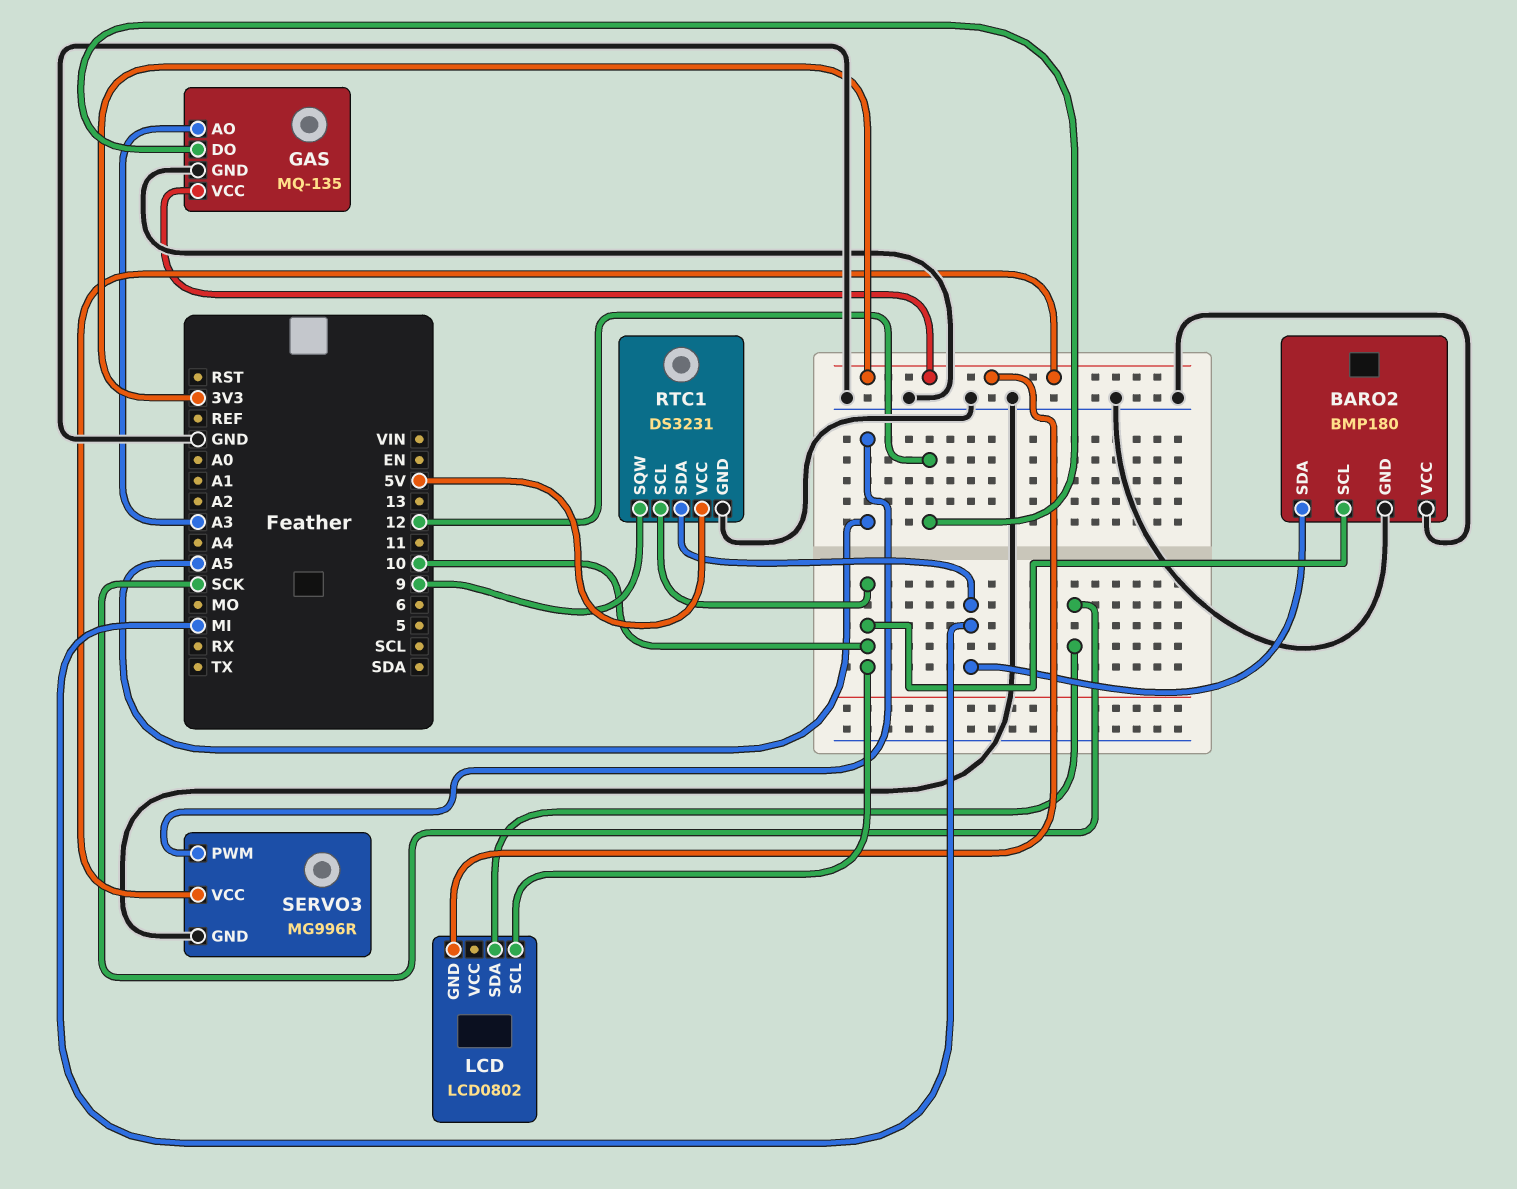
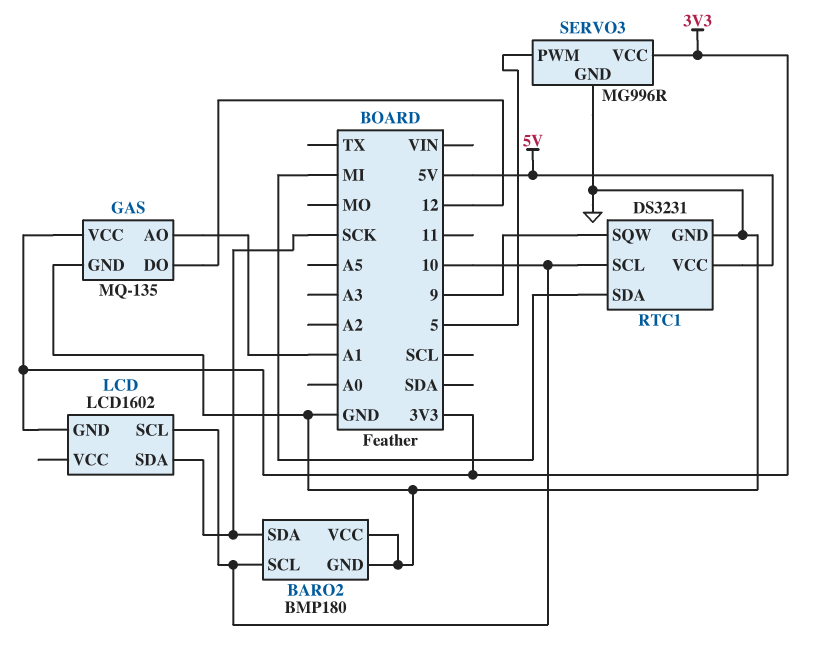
BARO2 pin SDA: MI -> SCK
GAS pin AO: A3 -> A1
LCD: LCD0802 -> LCD1602
SERVO3 pin PWM: A5 -> 5

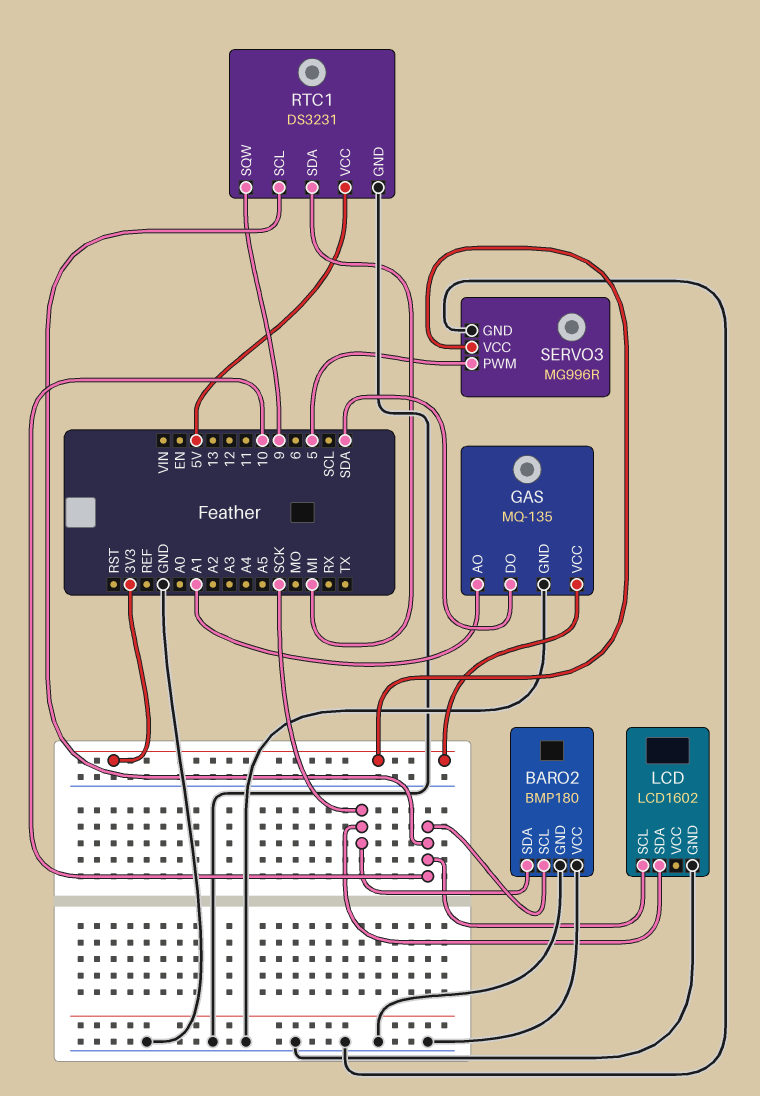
GAS pin DO: 12 -> SDA
LCD pin GND: 3V3 -> GND

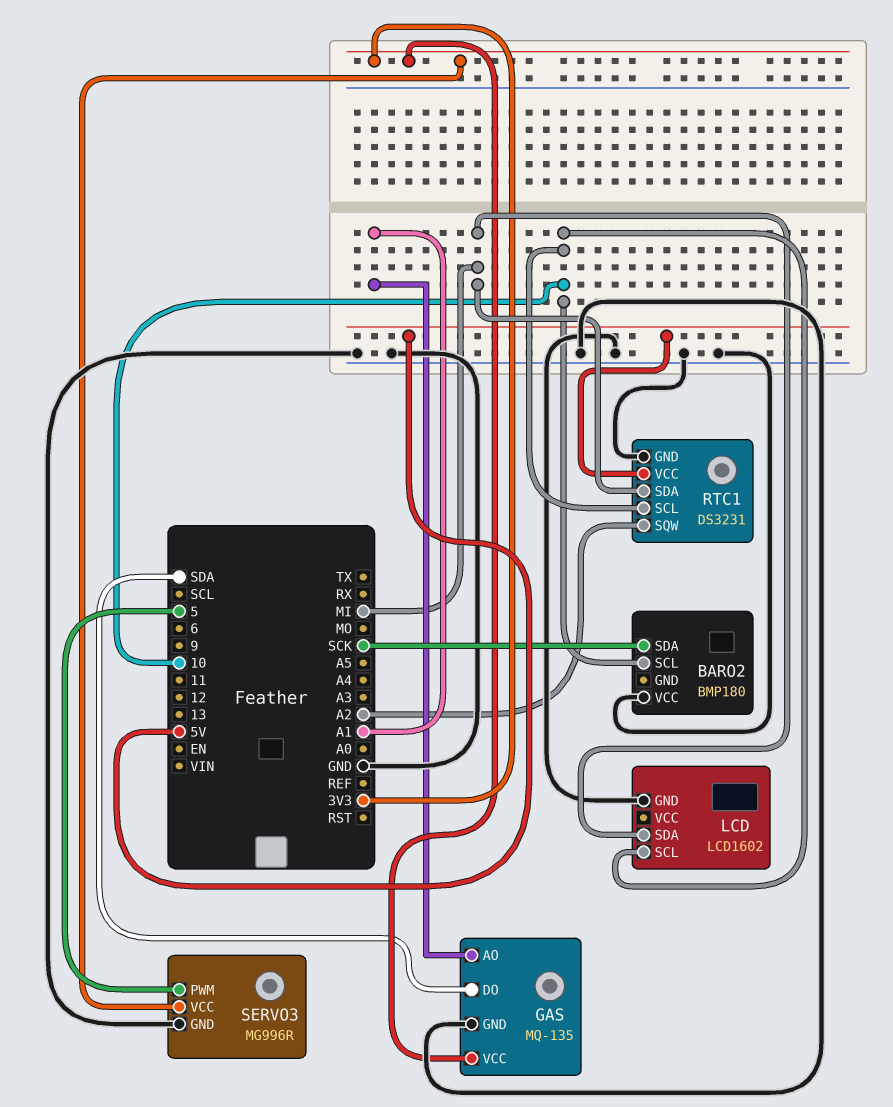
BARO2 pin GND: GND -> none
LCD pin SDA: SCK -> MI
RTC1 pin SQW: 9 -> A2

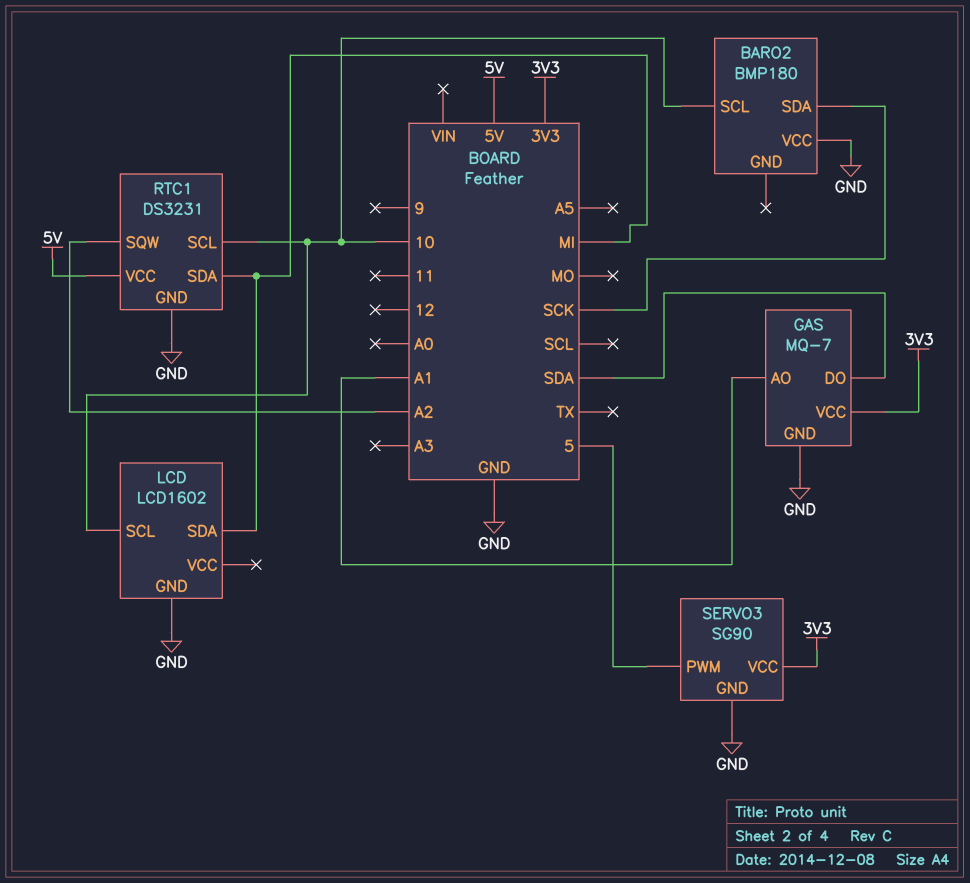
GAS: MQ-135 -> MQ-7
SERVO3: MG996R -> SG90

